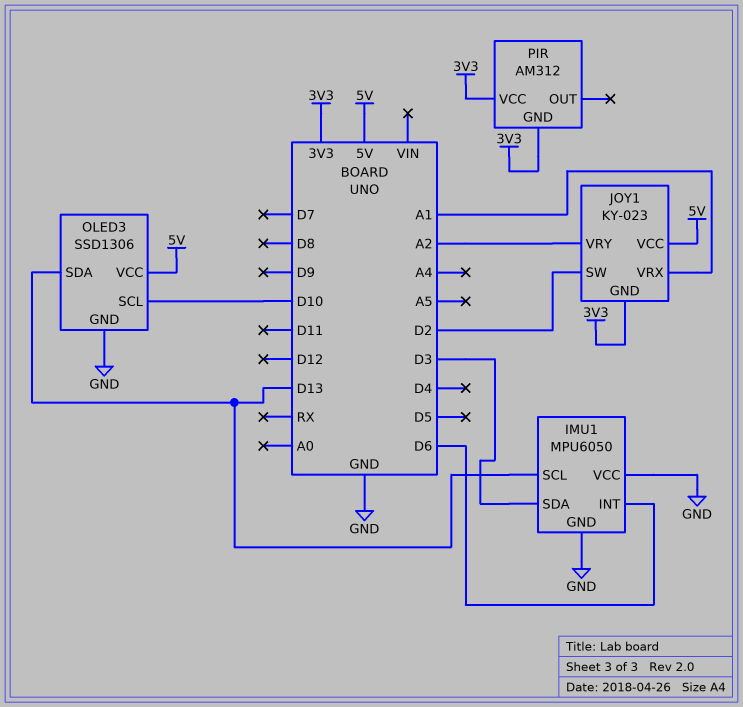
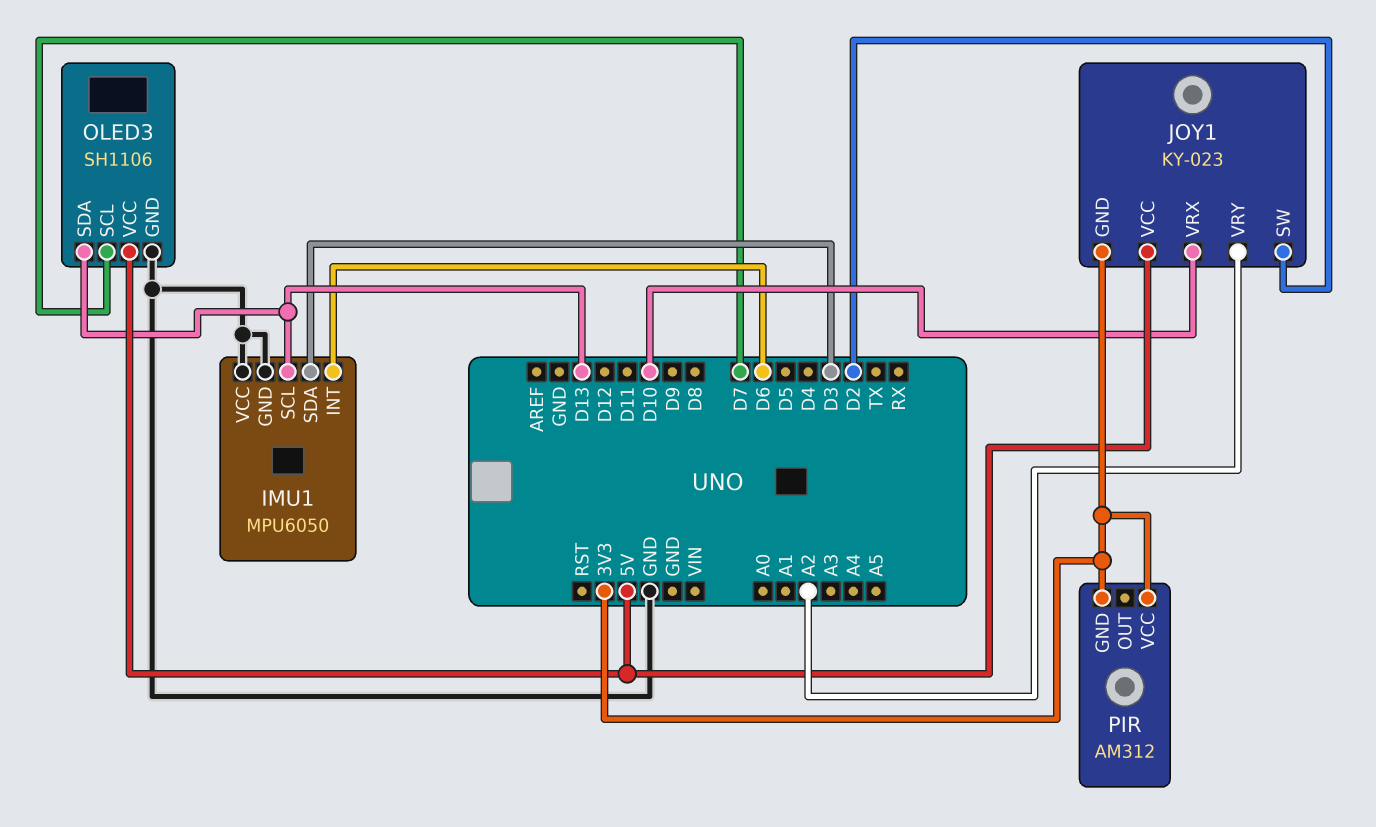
JOY1 pin VRX: A1 -> D10
OLED3: SSD1306 -> SH1106
OLED3 pin SCL: D10 -> D7

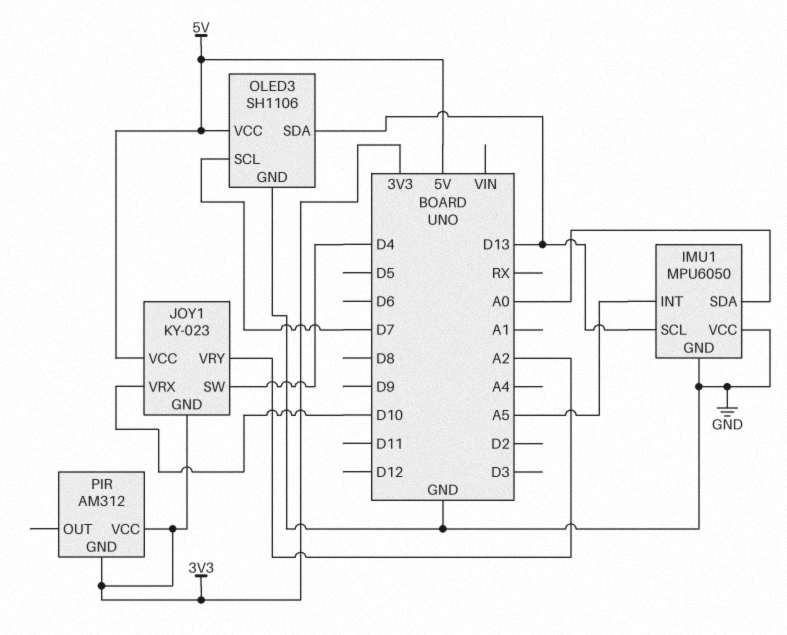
IMU1 pin INT: D6 -> A5
IMU1 pin SDA: D3 -> A0
JOY1 pin SW: D2 -> D4

